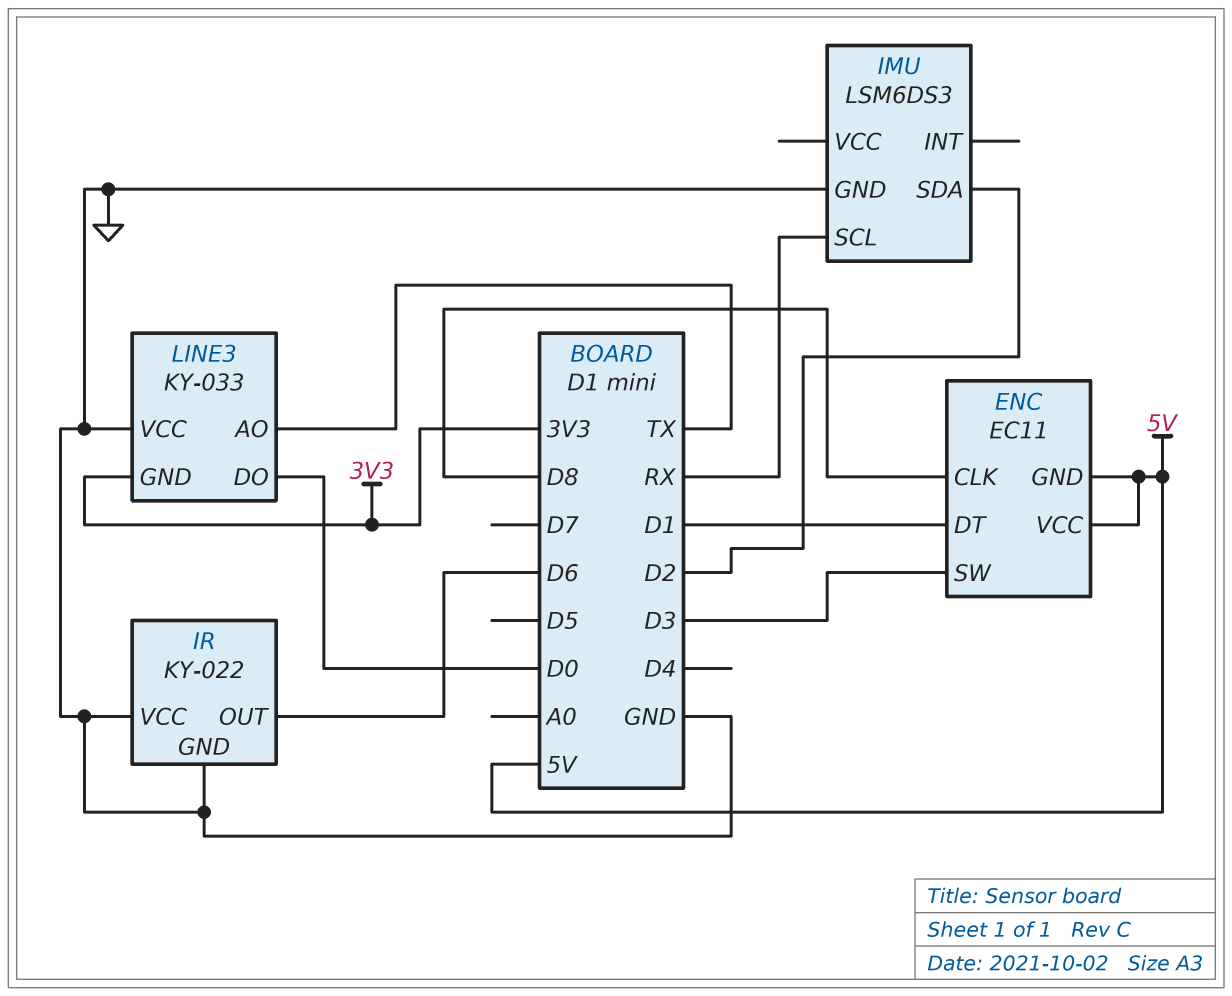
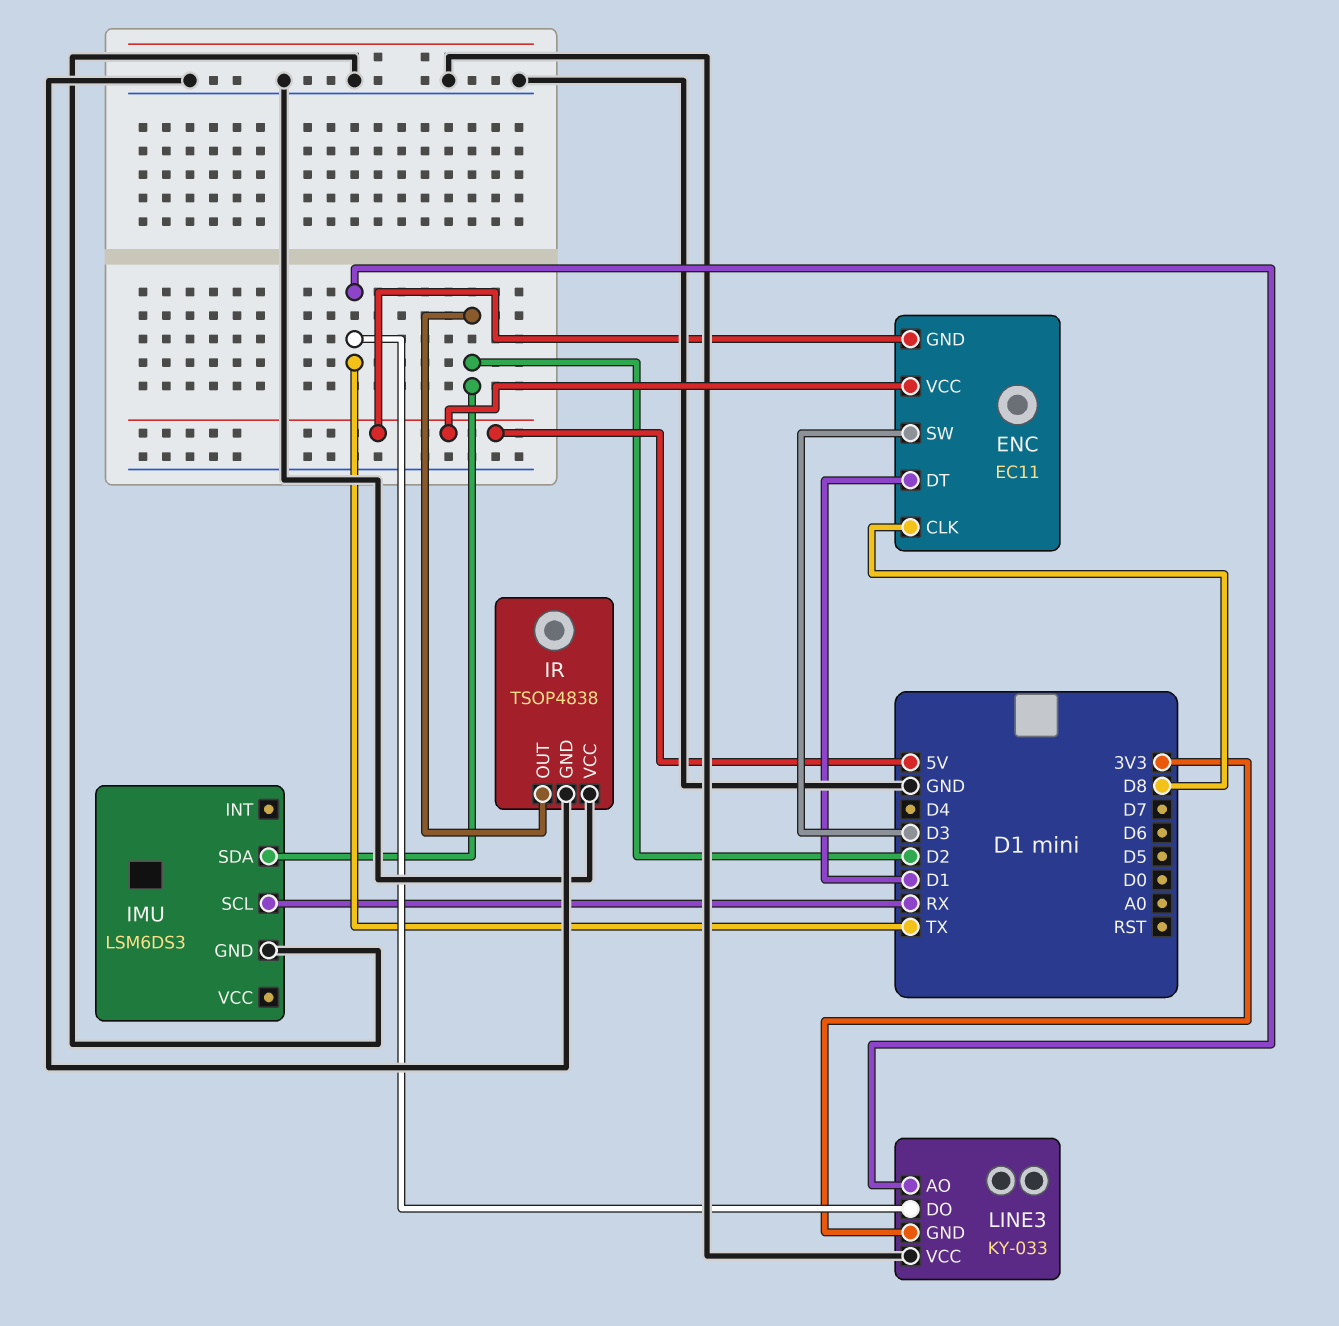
IR: KY-022 -> TSOP4838
IR pin OUT: D6 -> D2
LINE3 pin DO: D0 -> TX

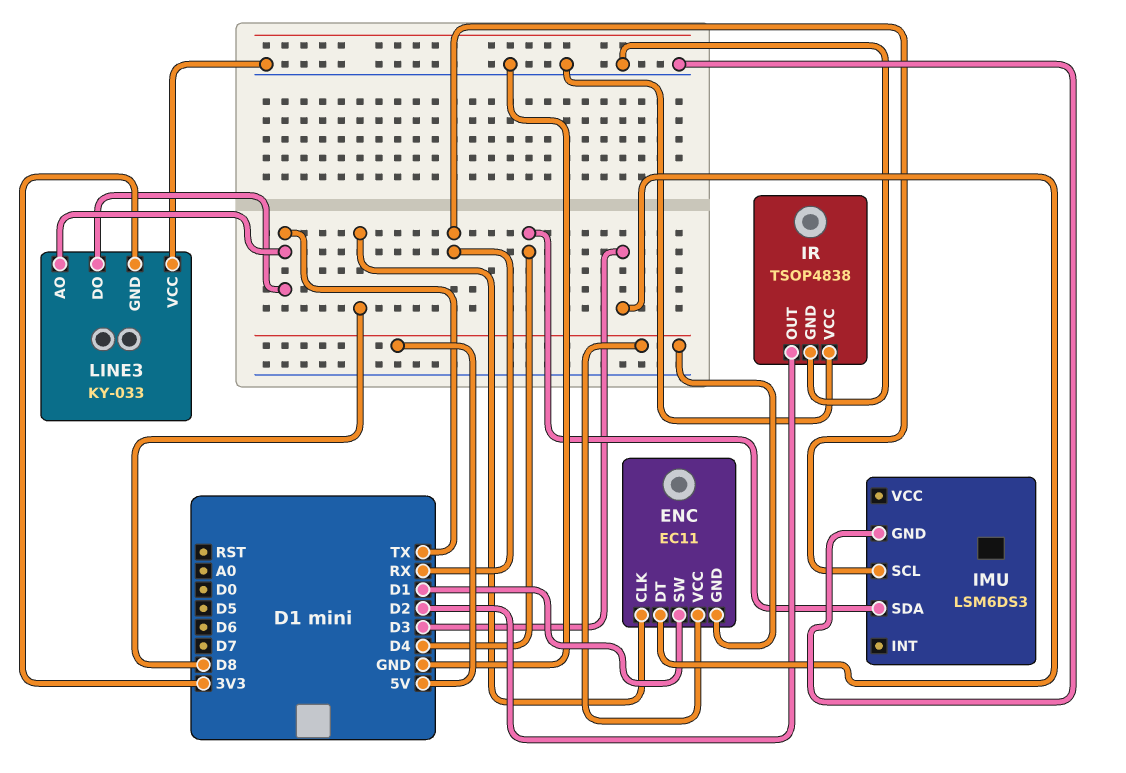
ENC pin DT: D1 -> D3
ENC pin SW: D3 -> D1
IMU pin SDA: D2 -> D4

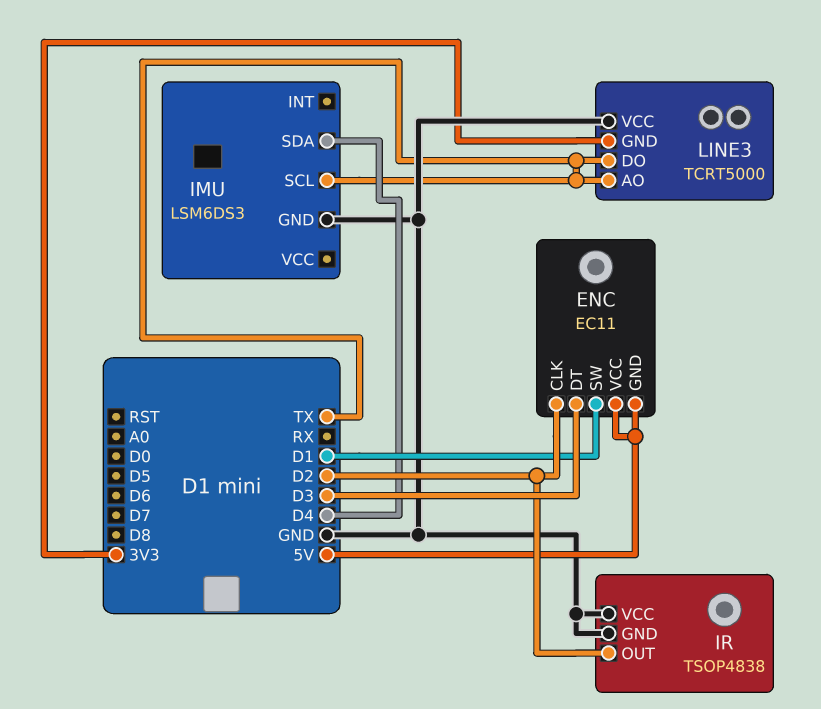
ENC pin CLK: D8 -> D2
IMU pin SCL: RX -> TX
LINE3: KY-033 -> TCRT5000

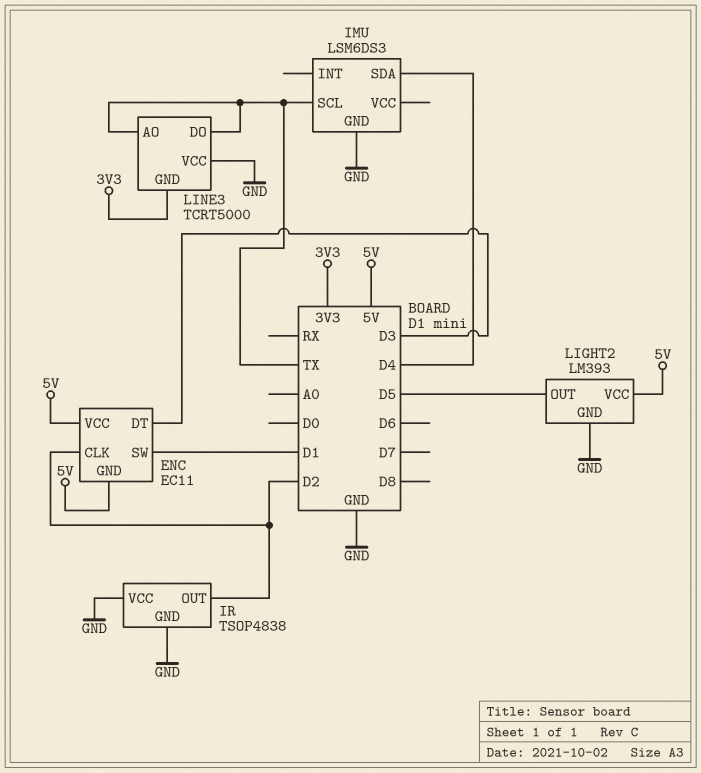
LIGHT2: none -> LM393
LIGHT2 pin GND: none -> GND
LIGHT2 pin OUT: none -> D5
LIGHT2 pin VCC: none -> 5V

